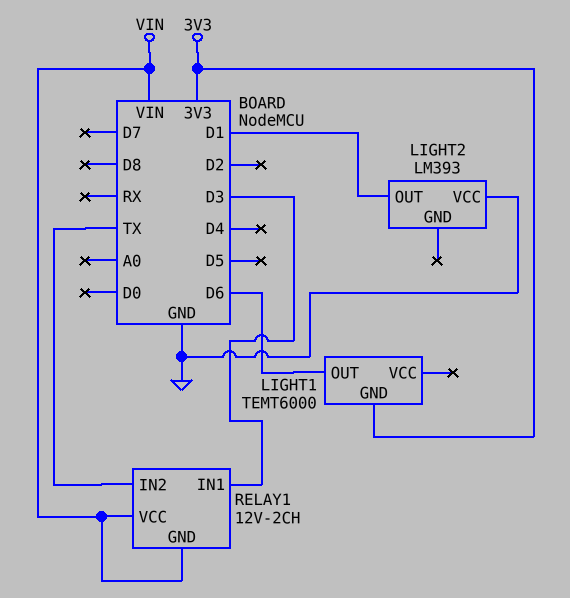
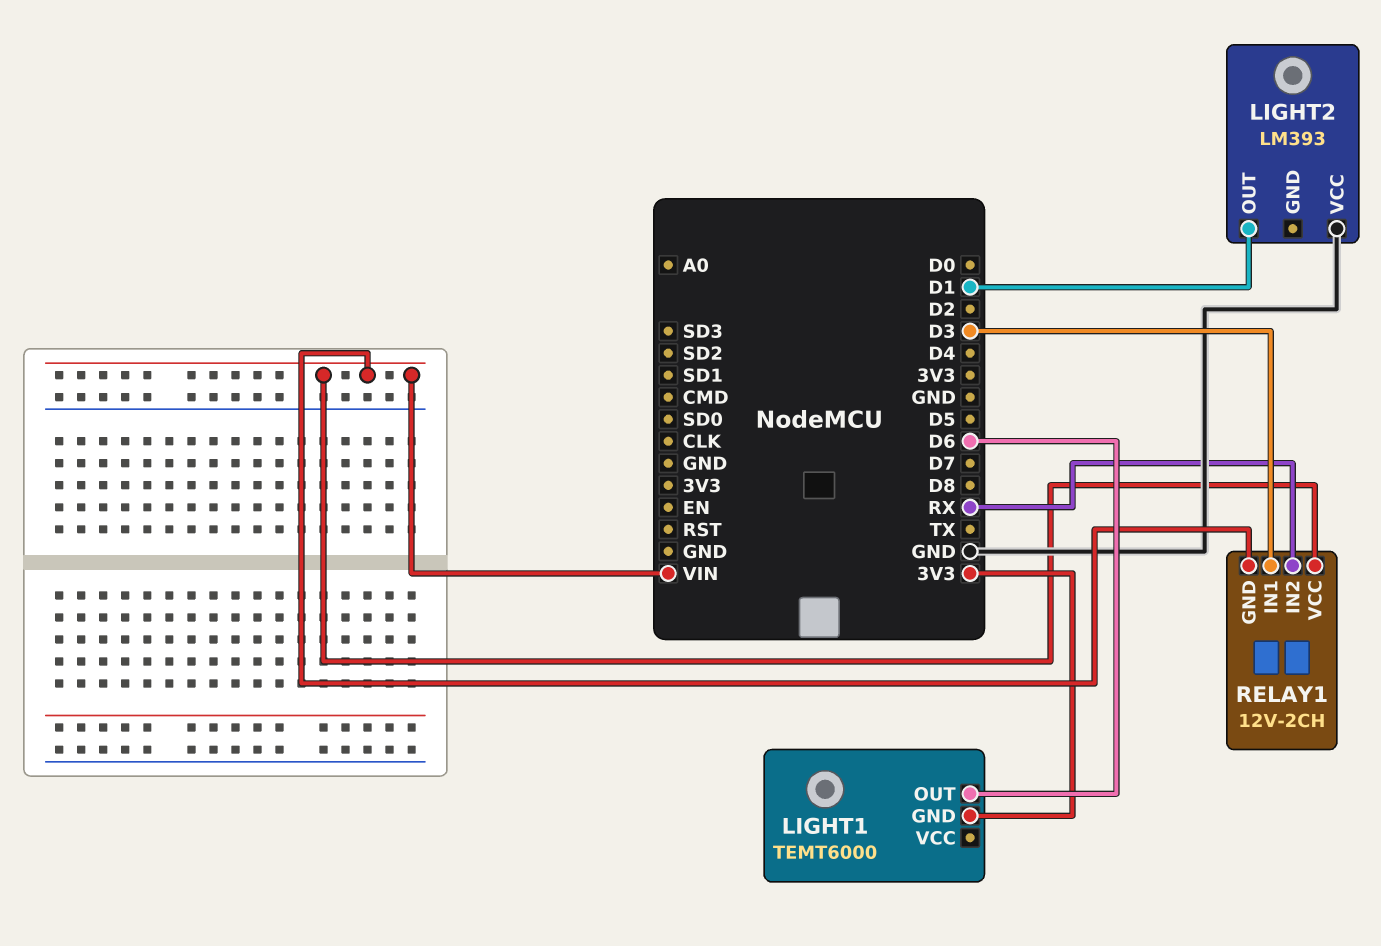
RELAY1 pin IN2: TX -> RX

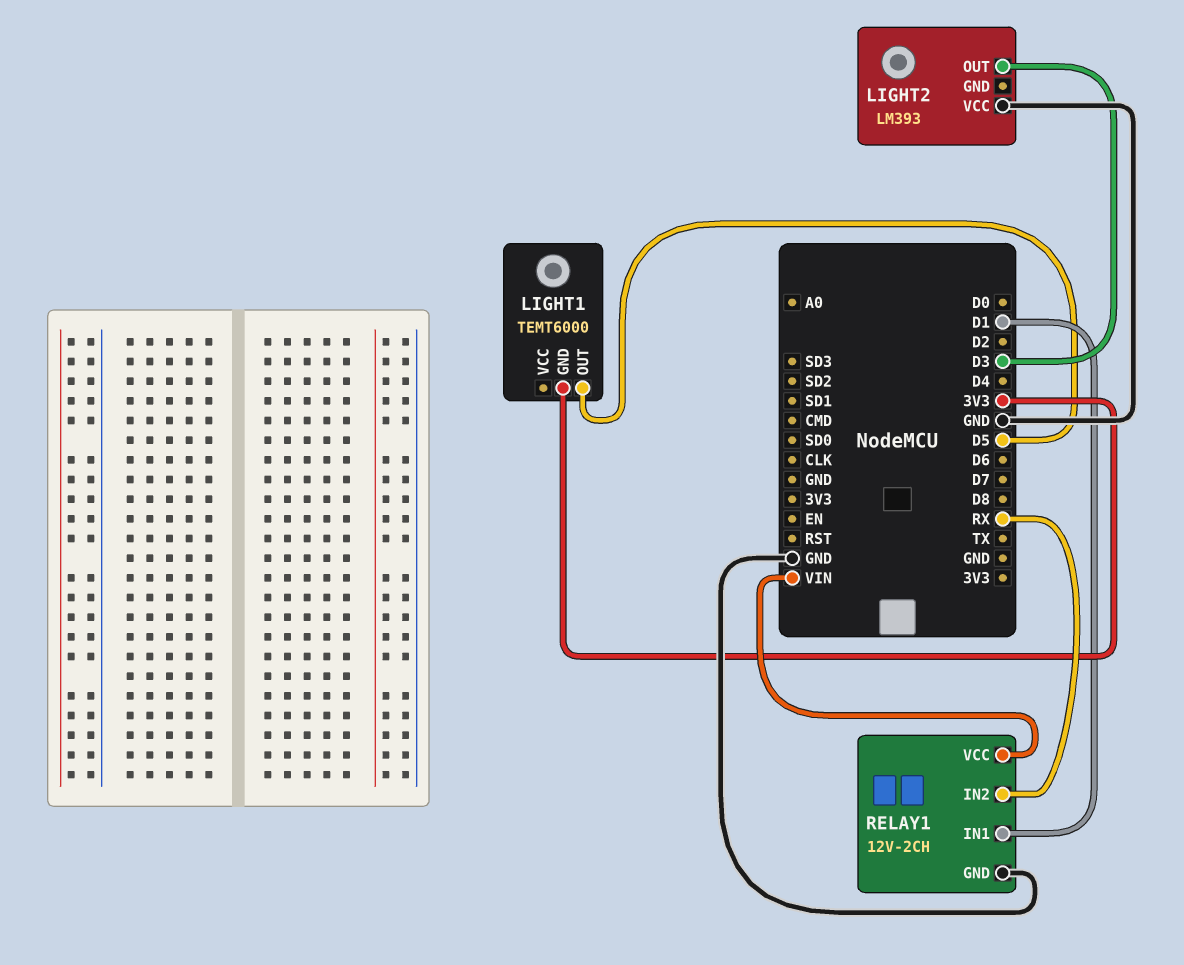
LIGHT1 pin OUT: D6 -> D5
LIGHT2 pin OUT: D1 -> D3
RELAY1 pin GND: VIN -> GND
RELAY1 pin IN1: D3 -> D1

